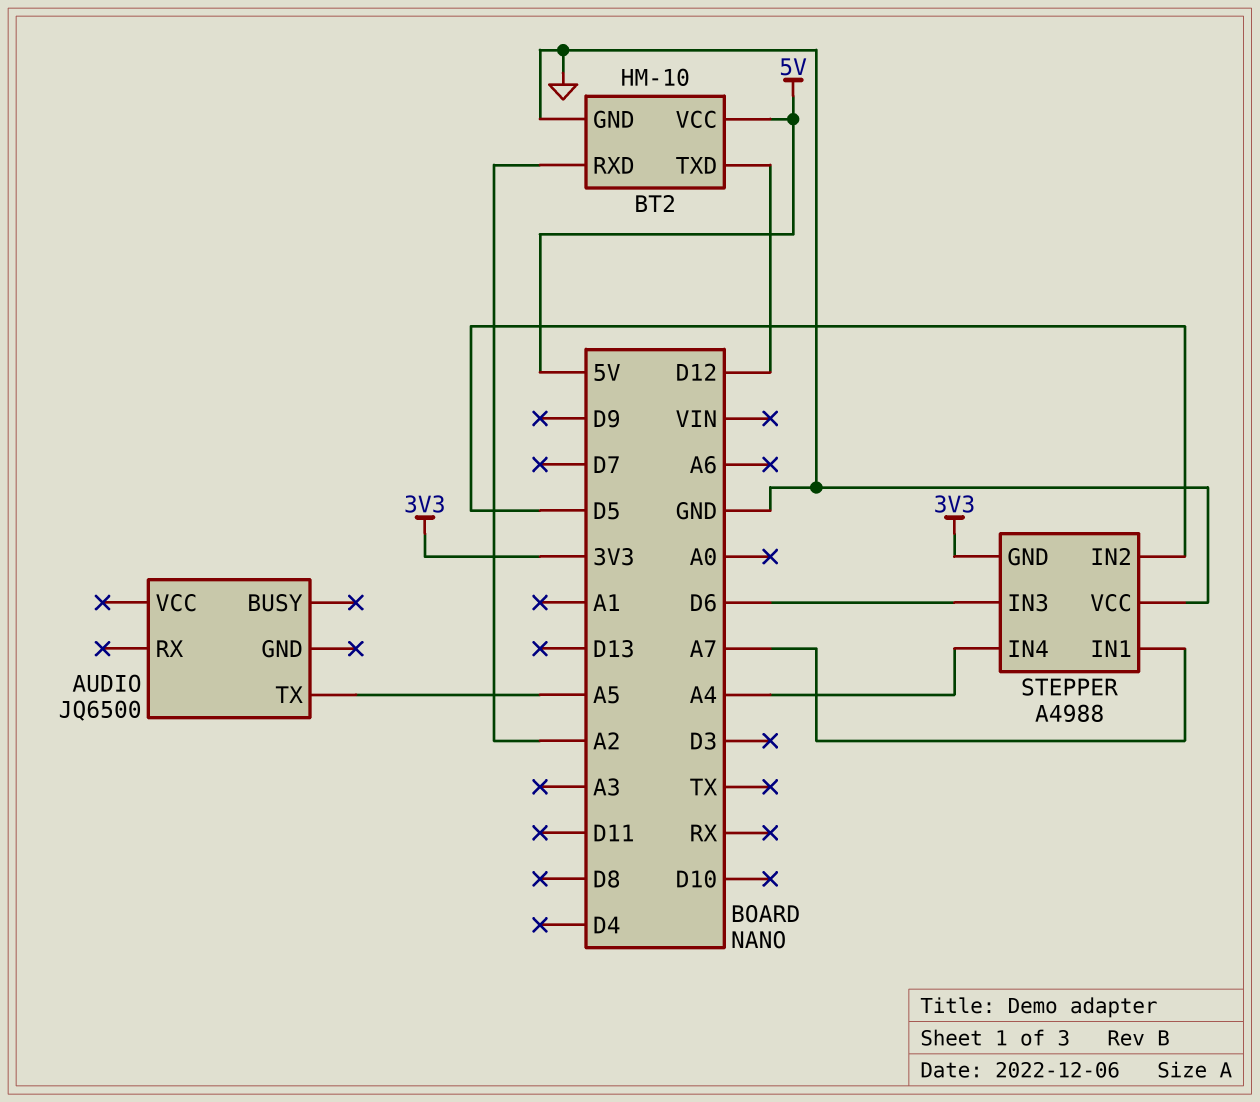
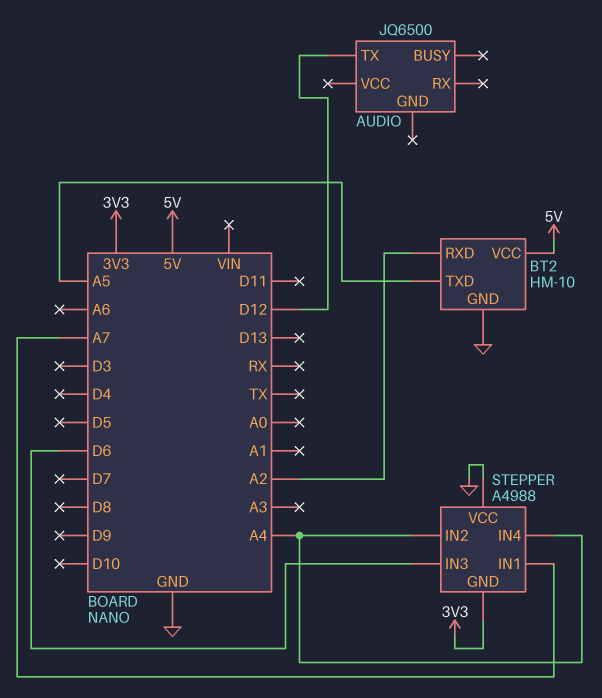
AUDIO pin TX: A5 -> D12
BT2 pin TXD: D12 -> A5
STEPPER pin IN2: D5 -> A4

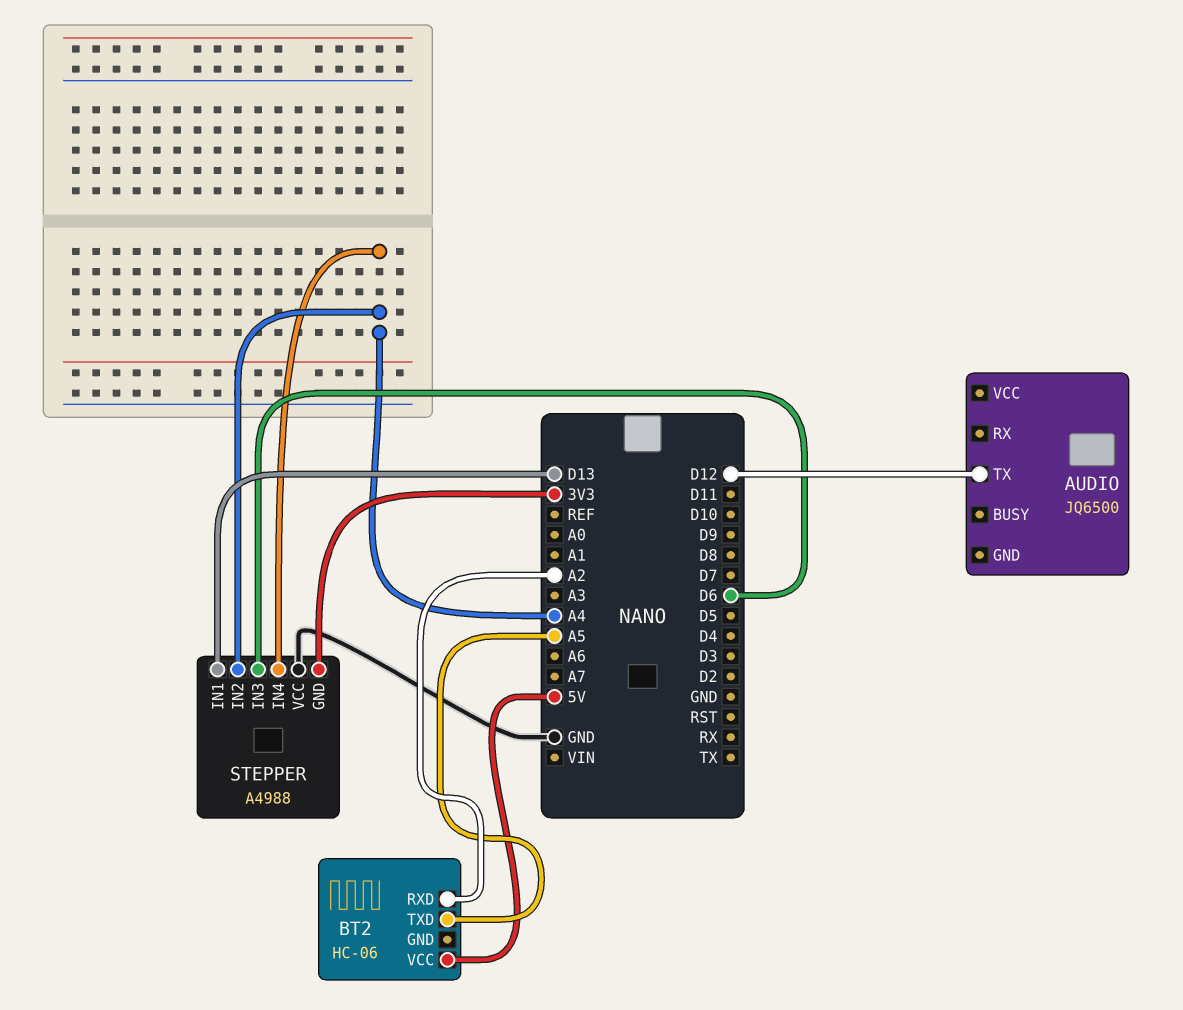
BT2: HM-10 -> HC-06
BT2 pin GND: GND -> none
STEPPER pin IN1: A7 -> D13

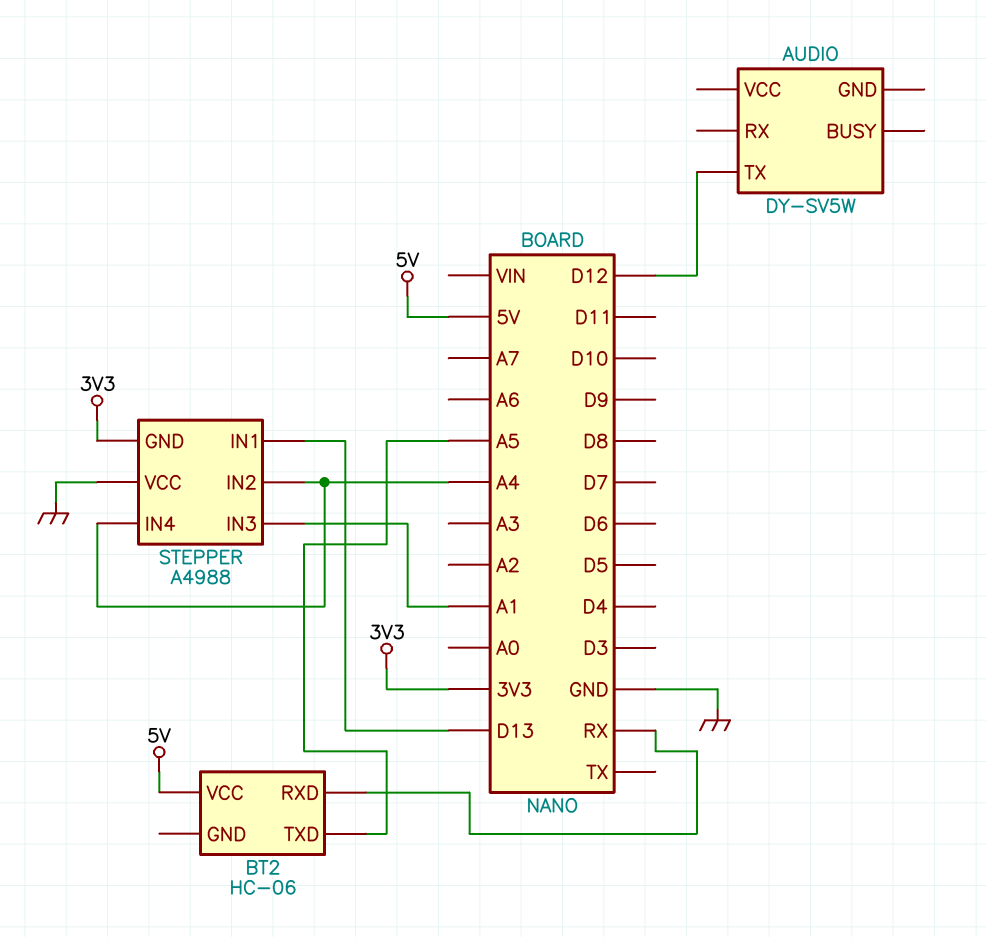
AUDIO: JQ6500 -> DY-SV5W
BT2 pin RXD: A2 -> RX
STEPPER pin IN3: D6 -> A1

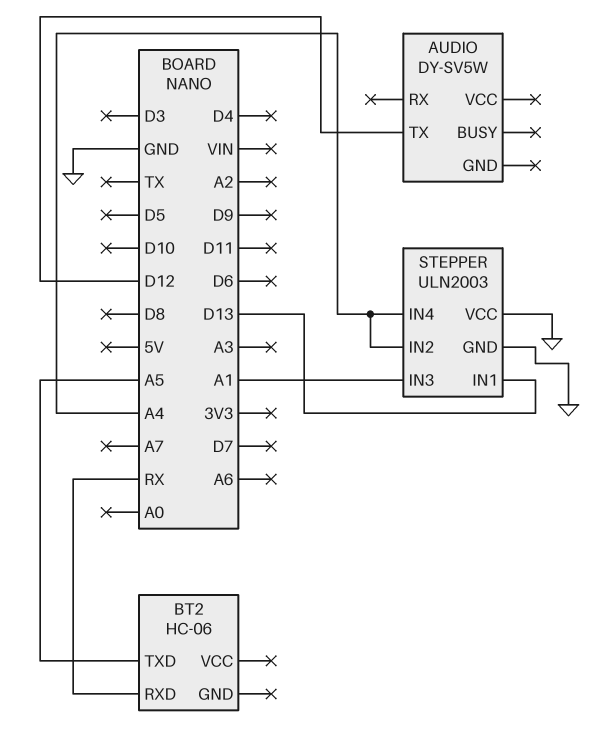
BT2 pin VCC: 5V -> none
STEPPER: A4988 -> ULN2003
STEPPER pin GND: 3V3 -> GND

